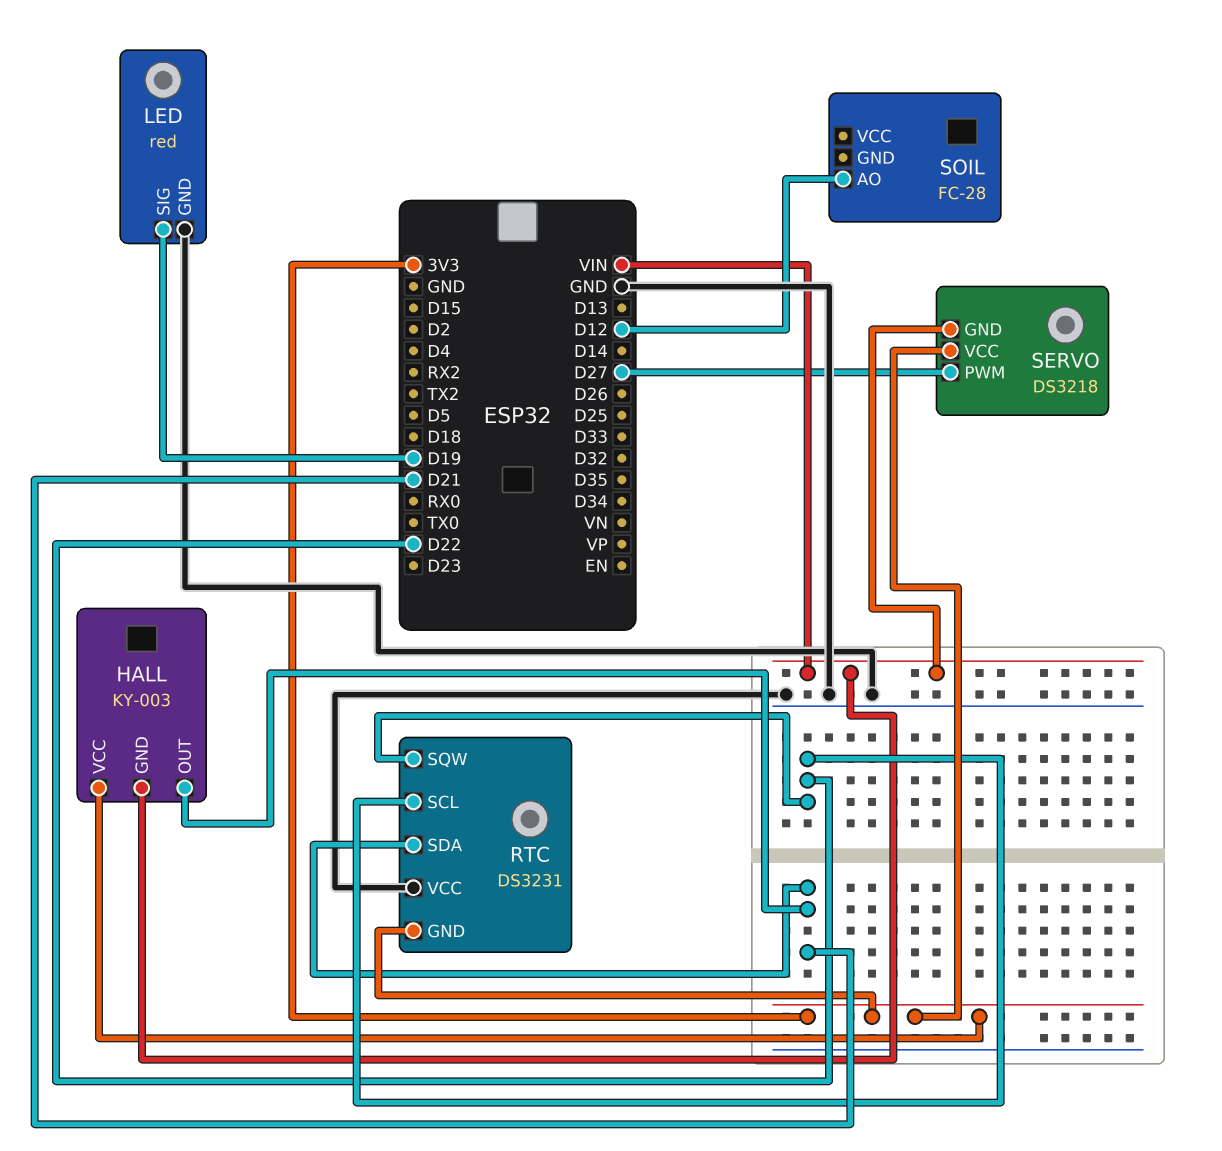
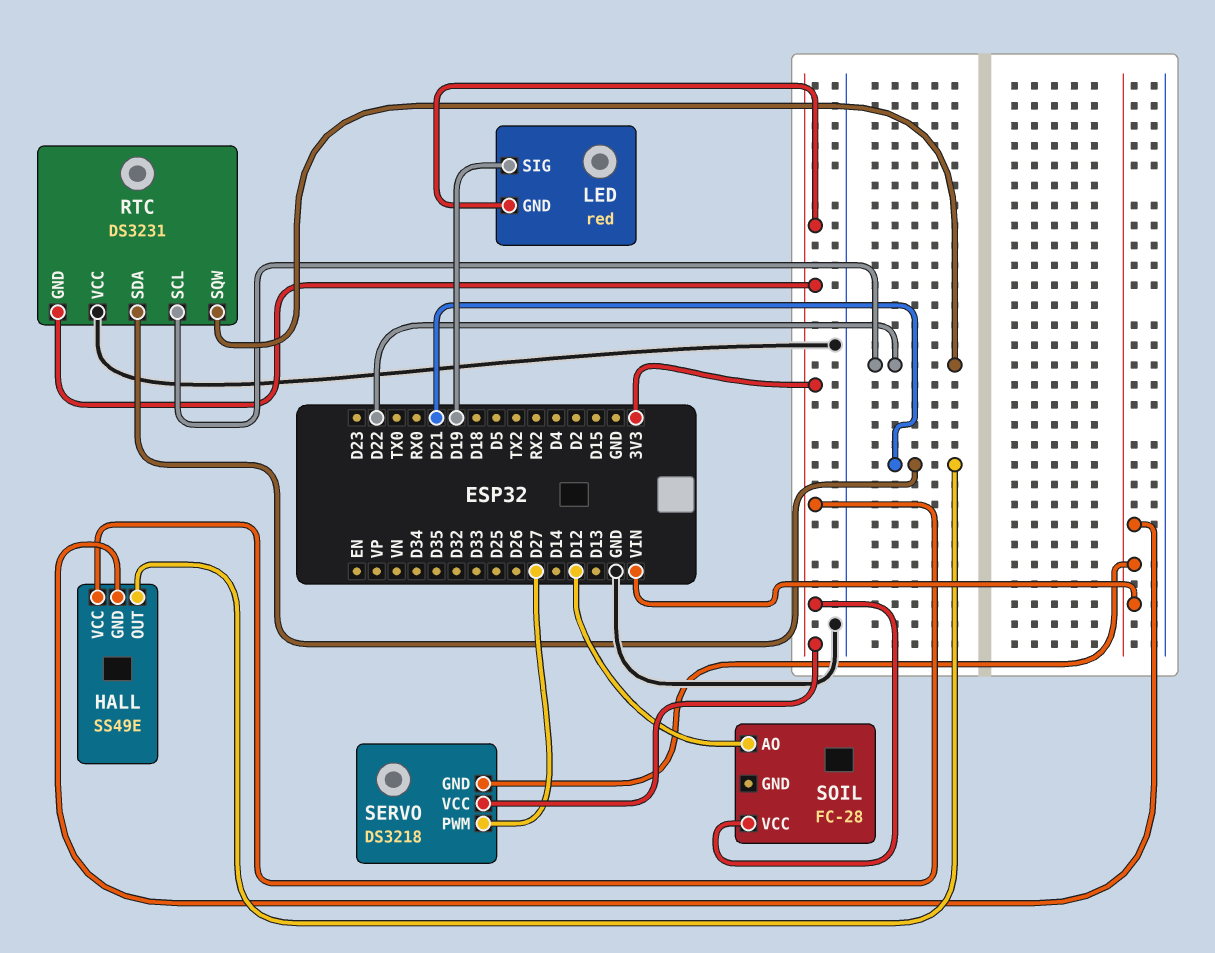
HALL: KY-003 -> SS49E
LED pin GND: GND -> 3V3
SOIL pin VCC: none -> 3V3

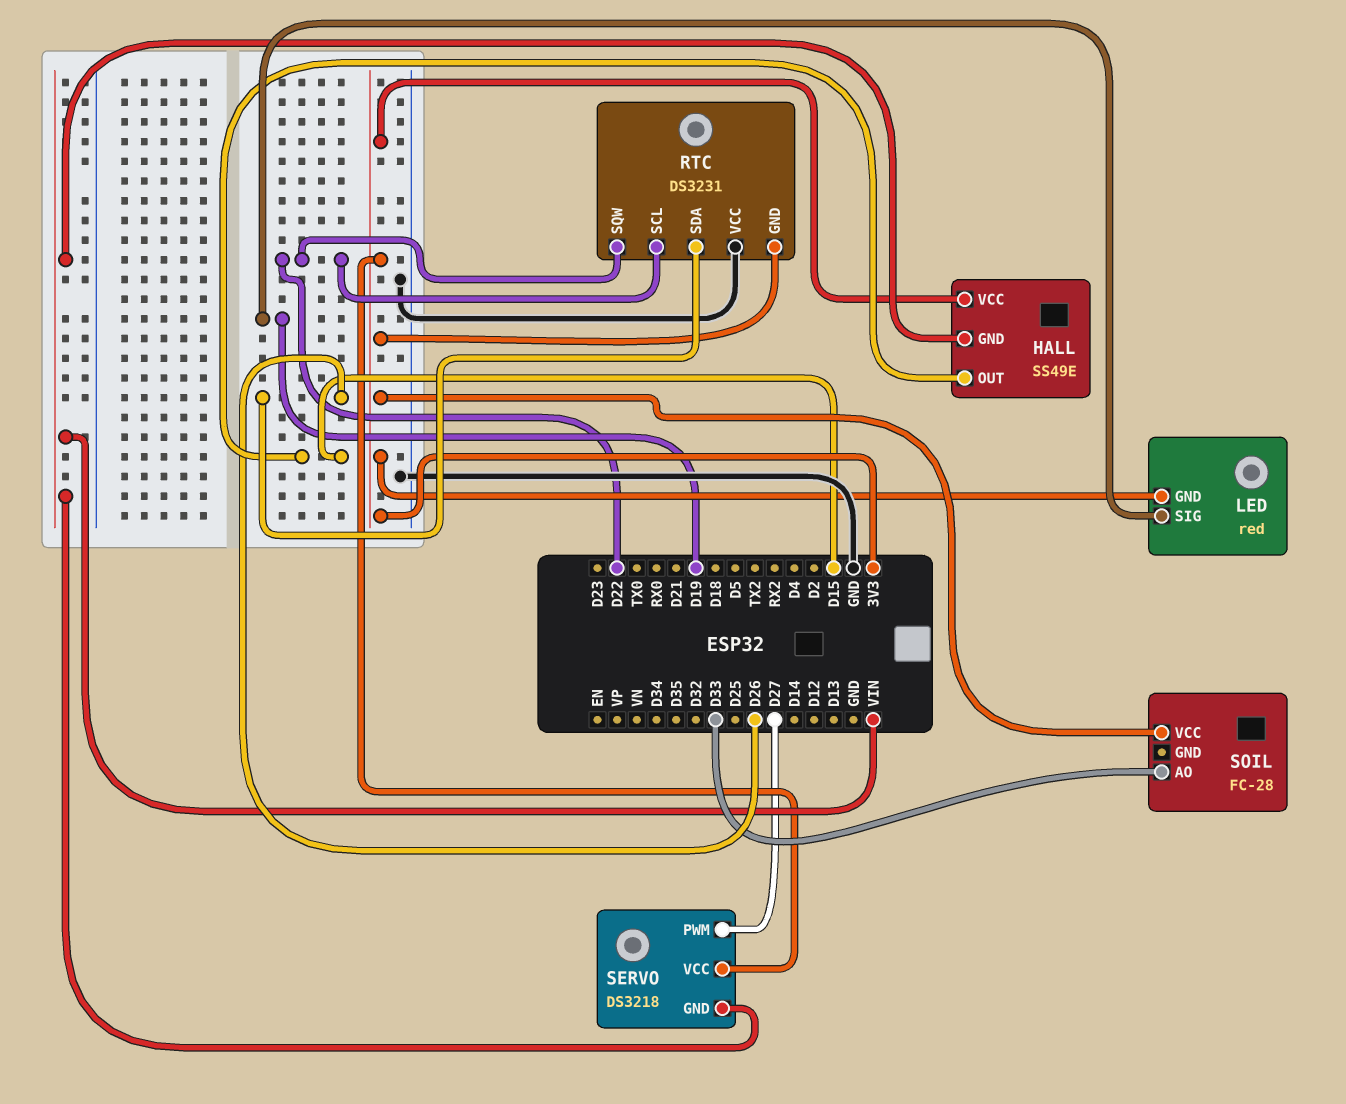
HALL pin OUT: D21 -> D15
RTC pin SDA: D21 -> D26
SOIL pin AO: D12 -> D33

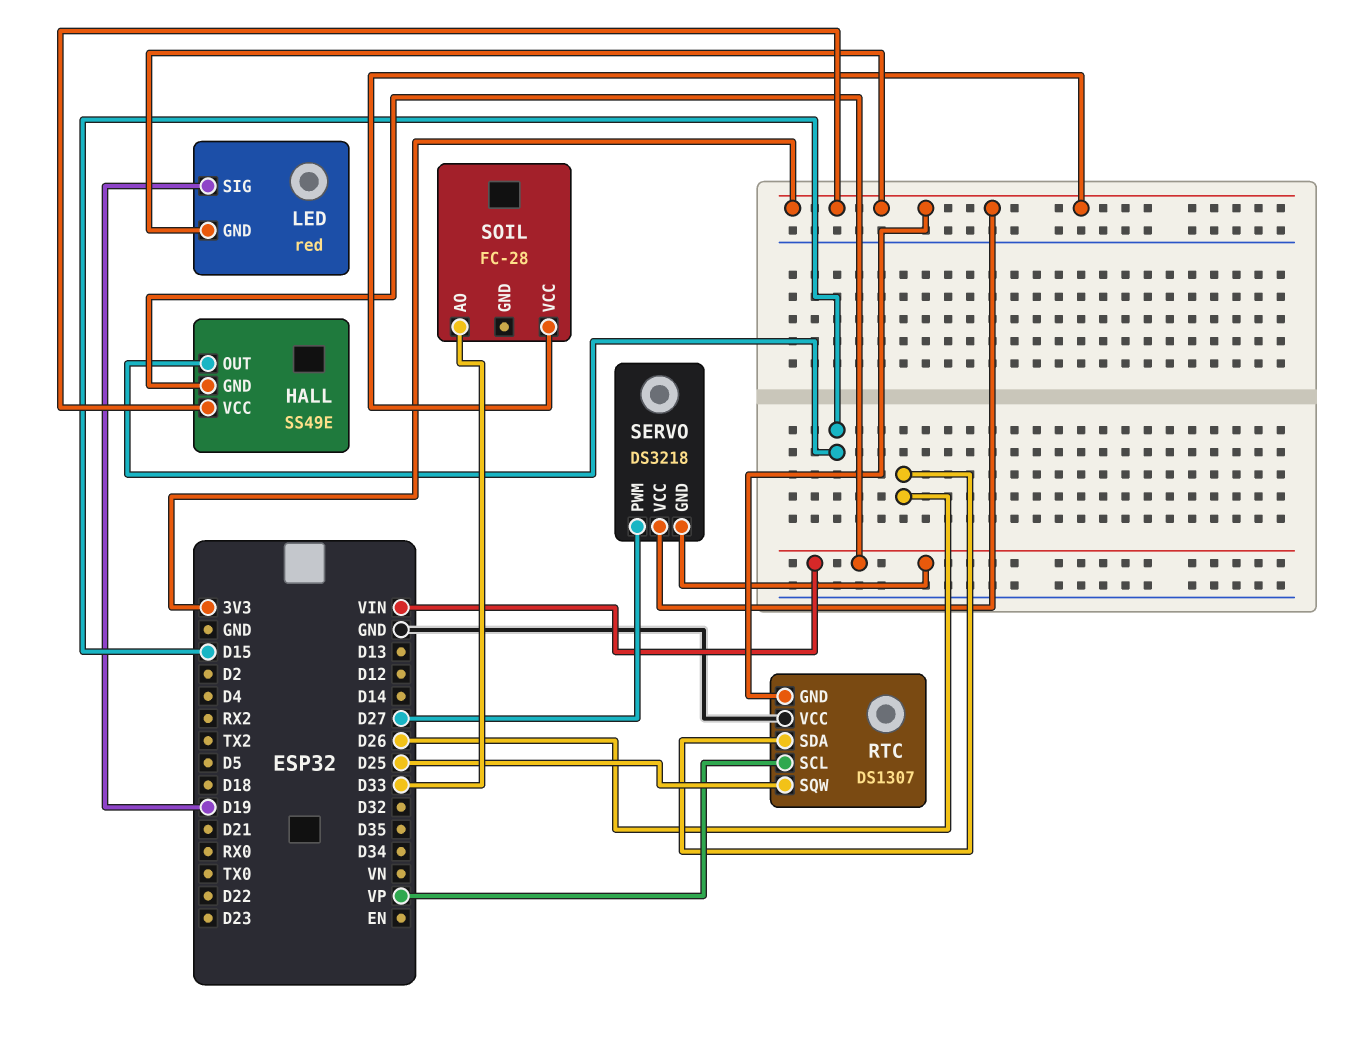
RTC: DS3231 -> DS1307
RTC pin SCL: D22 -> VP
RTC pin SQW: D22 -> D25

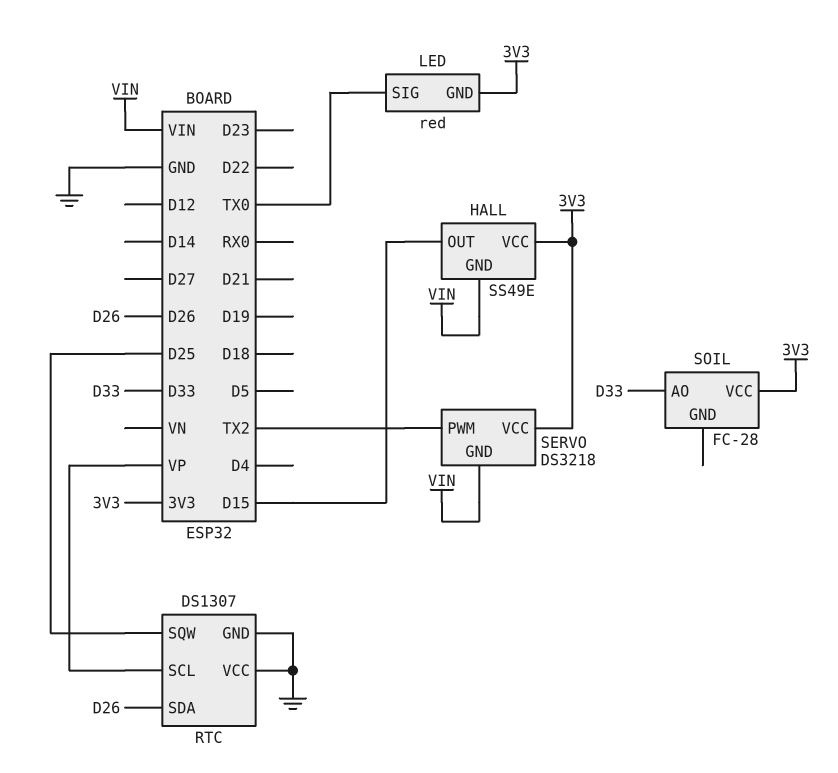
LED pin SIG: D19 -> TX0
RTC pin GND: 3V3 -> GND
SERVO pin PWM: D27 -> TX2

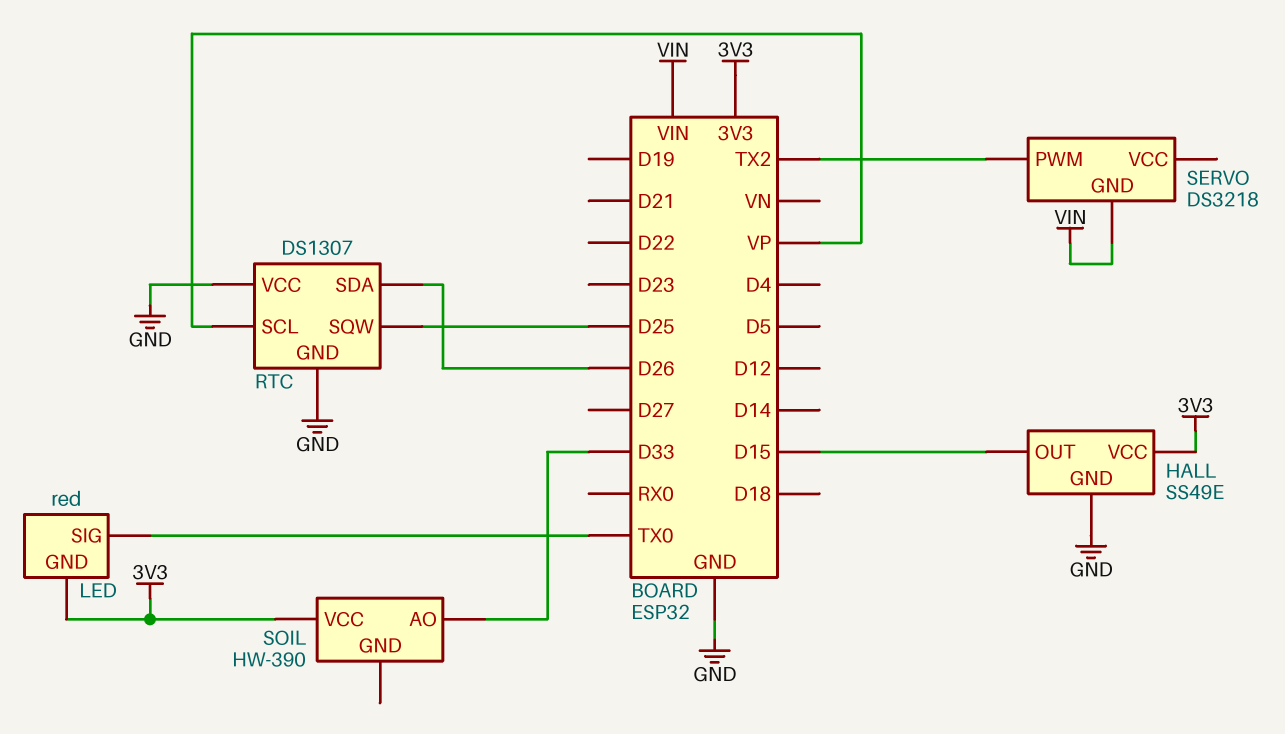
HALL pin GND: VIN -> GND
SERVO pin VCC: 3V3 -> none
SOIL: FC-28 -> HW-390

